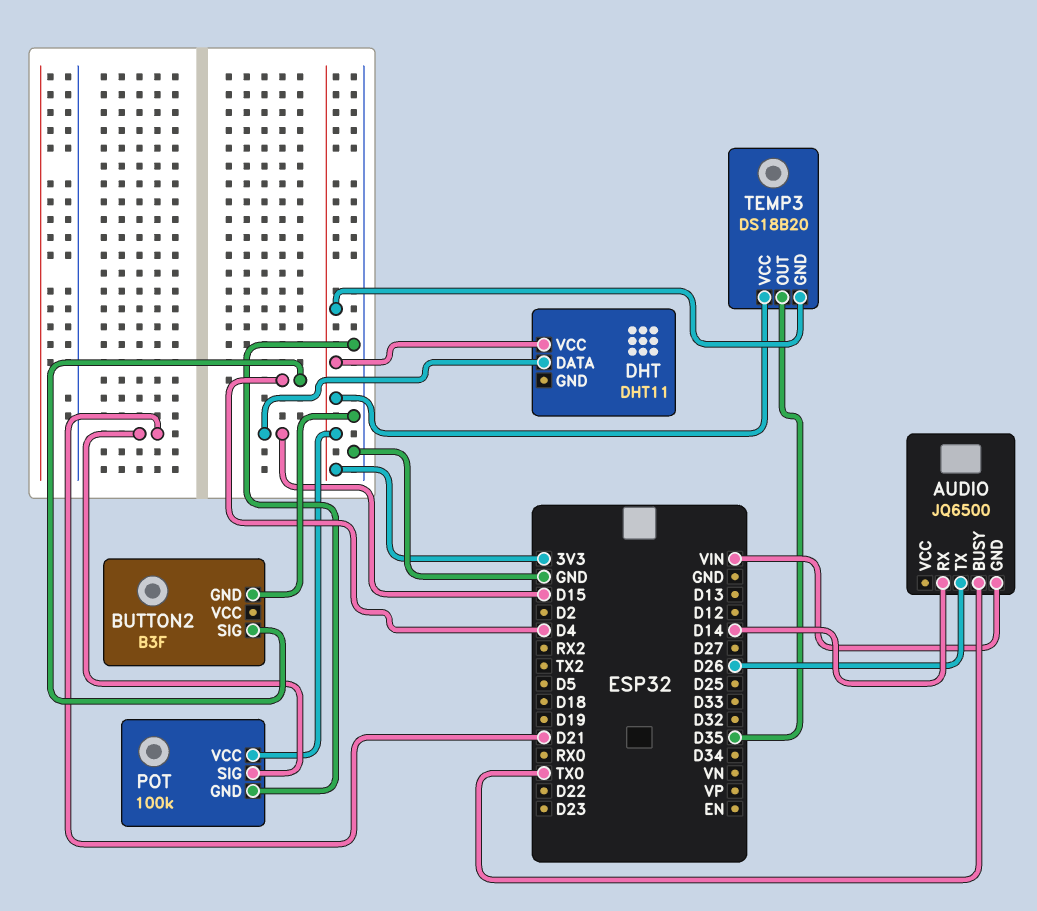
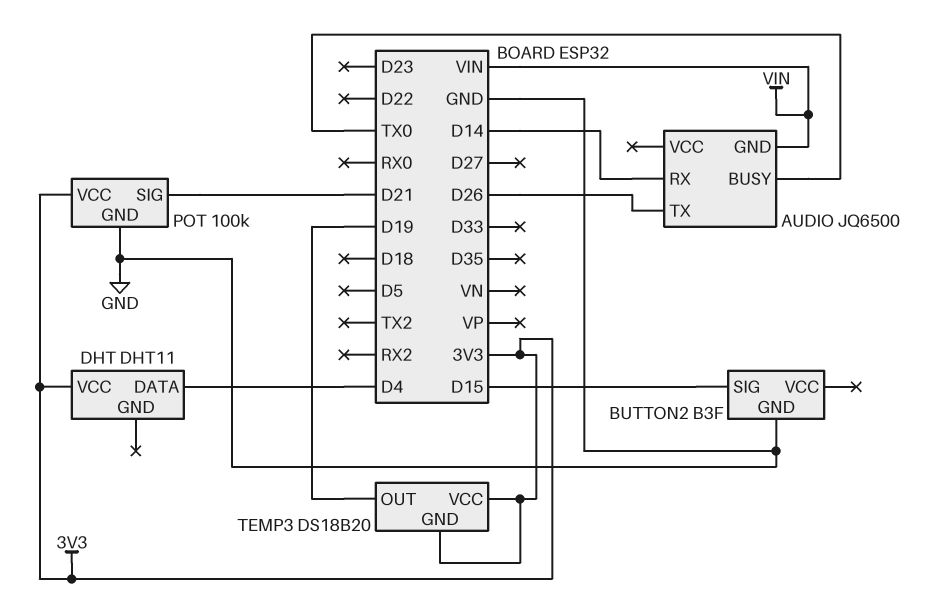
BUTTON2 pin SIG: D4 -> D15
DHT pin DATA: D15 -> D4
TEMP3 pin OUT: D35 -> D19

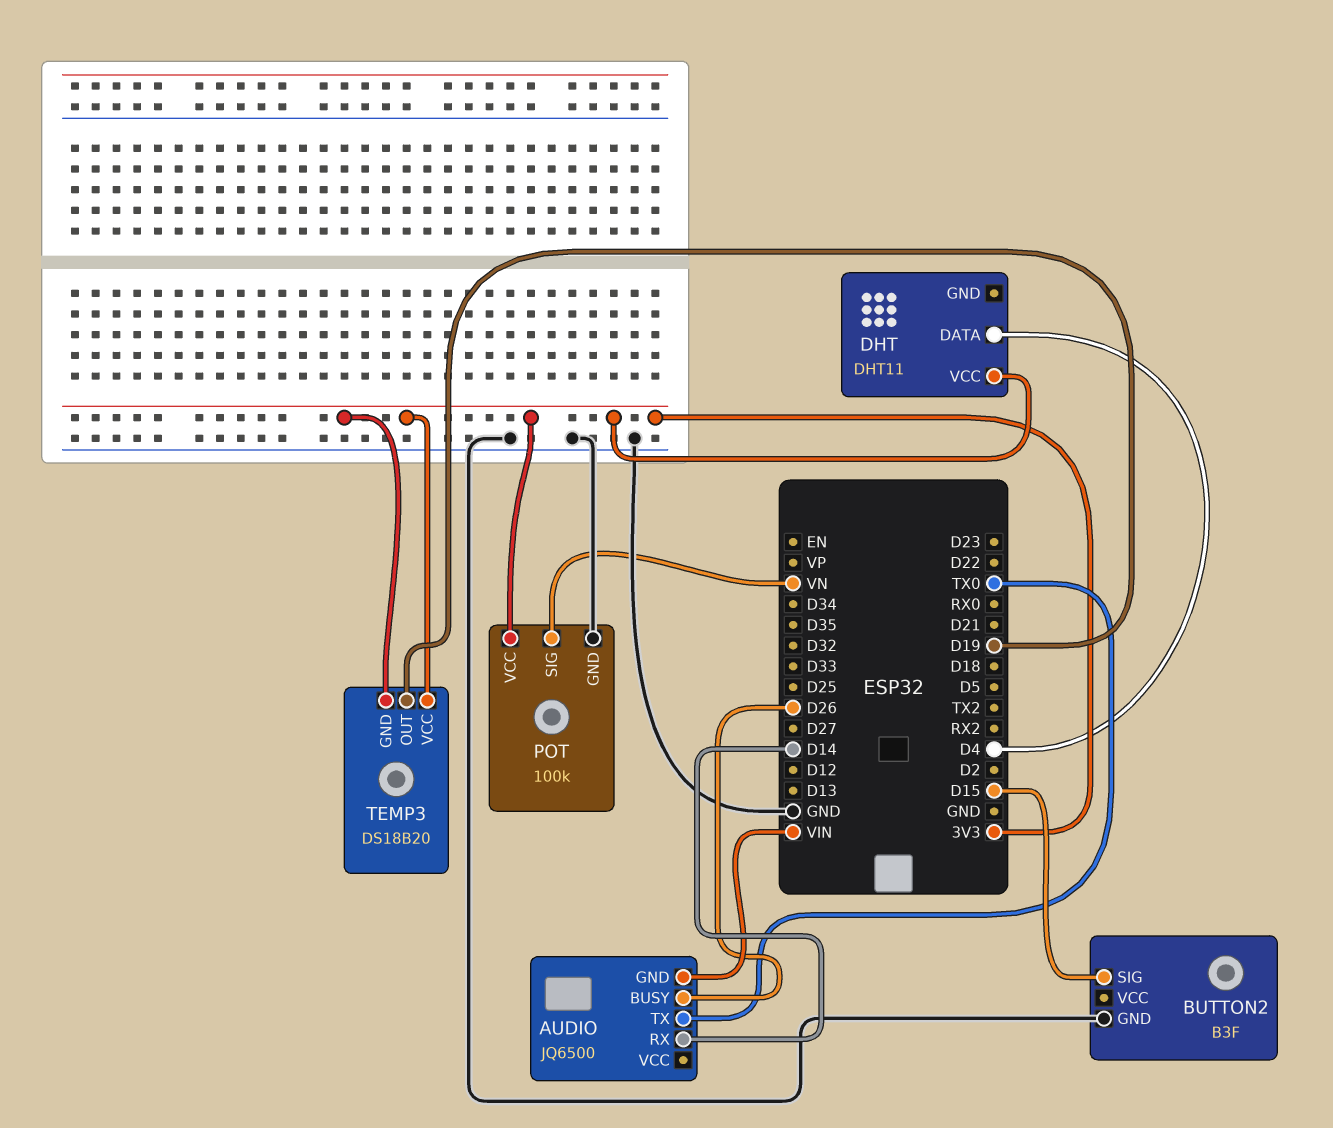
AUDIO pin BUSY: TX0 -> D26
AUDIO pin TX: D26 -> TX0
POT pin SIG: D21 -> VN

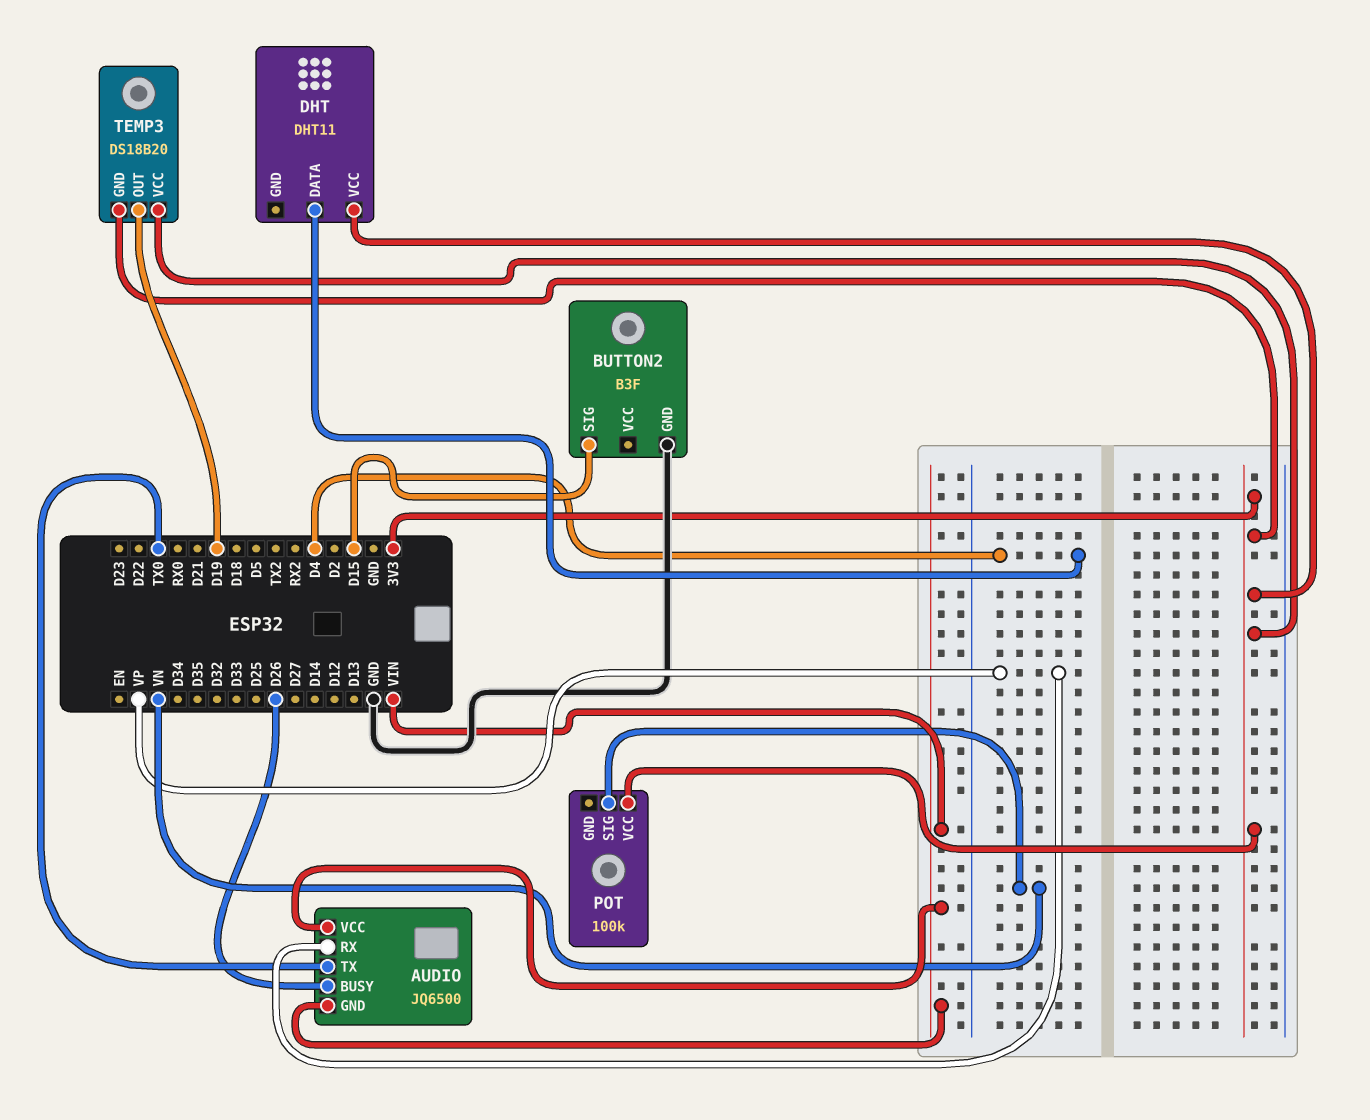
AUDIO pin RX: D14 -> VP
AUDIO pin VCC: none -> VIN
POT pin GND: GND -> none

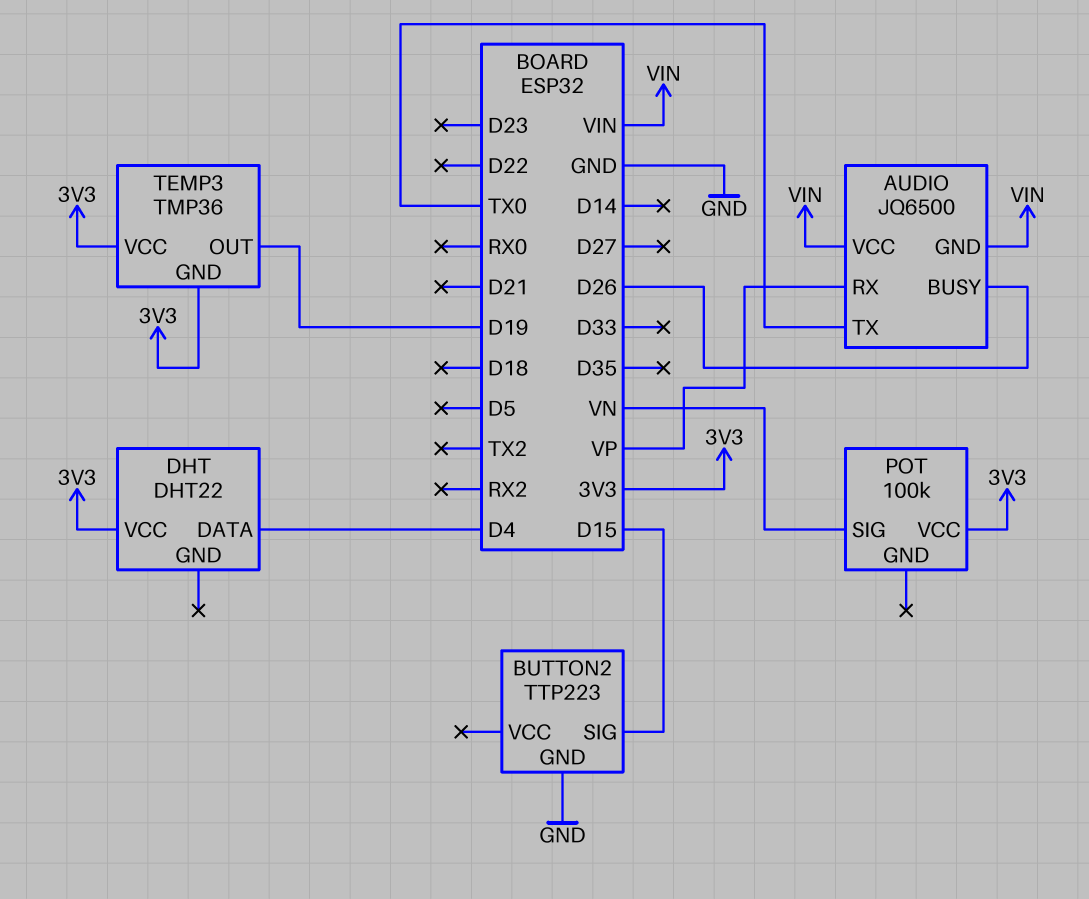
BUTTON2: B3F -> TTP223
DHT: DHT11 -> DHT22
TEMP3: DS18B20 -> TMP36

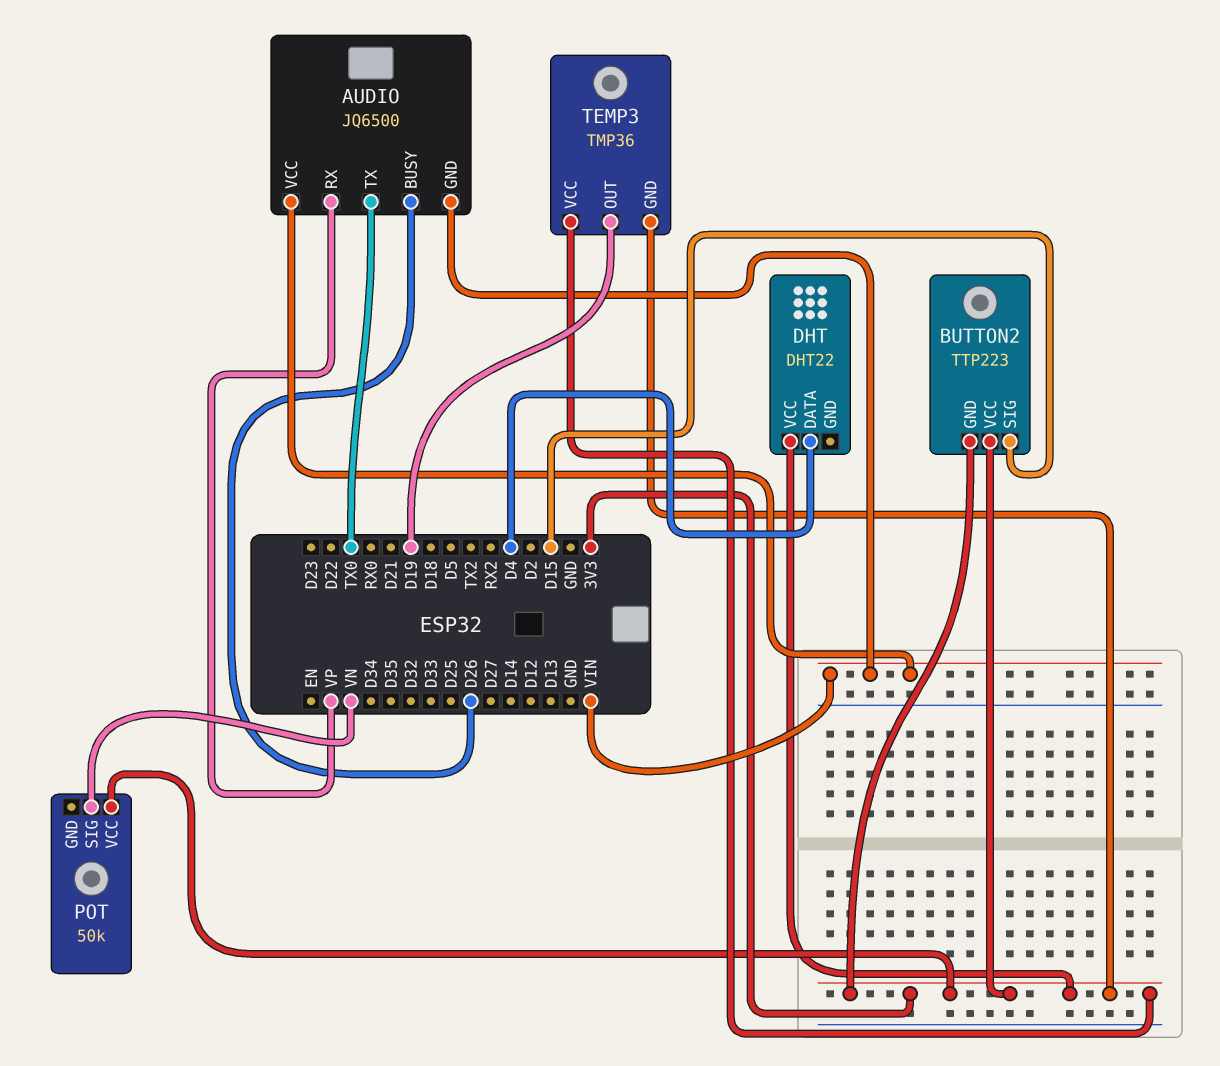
BUTTON2 pin GND: GND -> 3V3
BUTTON2 pin VCC: none -> 3V3
POT: 100k -> 50k

